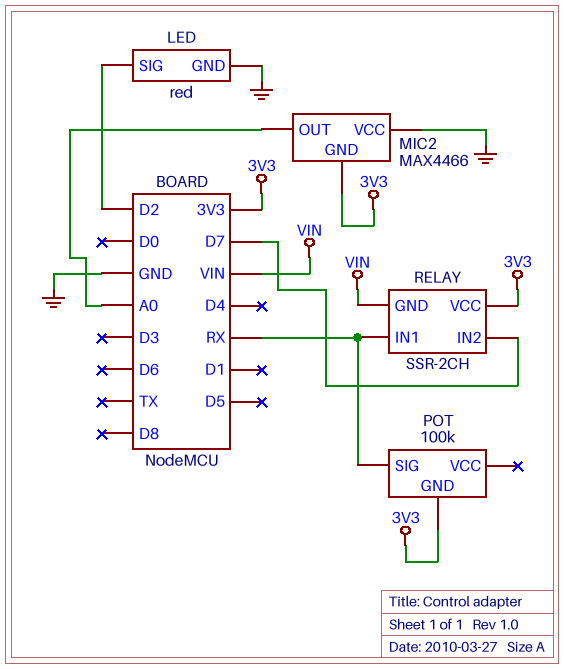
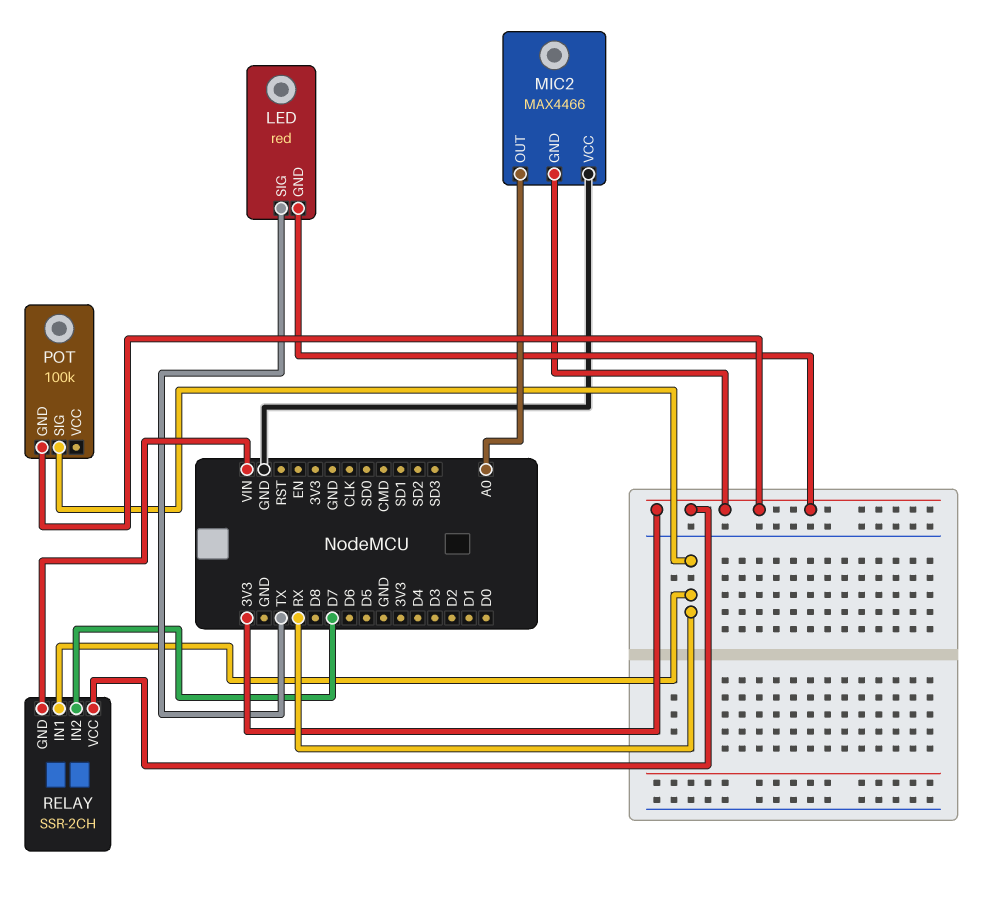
LED pin GND: GND -> 3V3
LED pin SIG: D2 -> TX

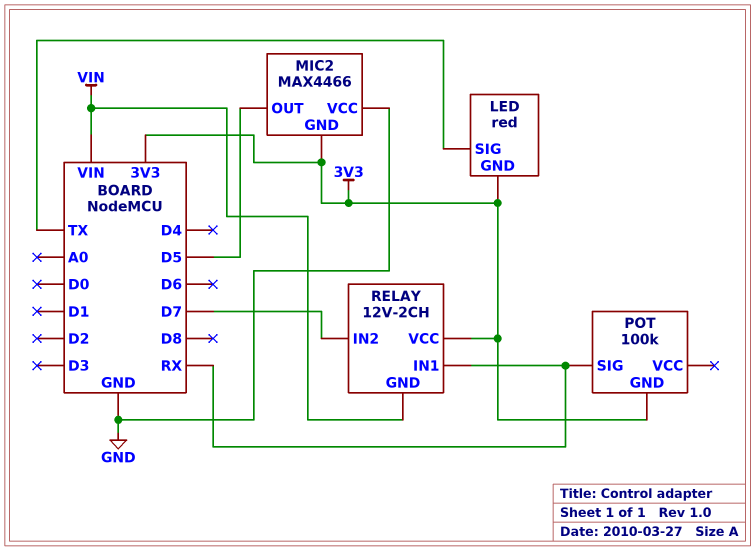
MIC2 pin OUT: A0 -> D5
RELAY: SSR-2CH -> 12V-2CH

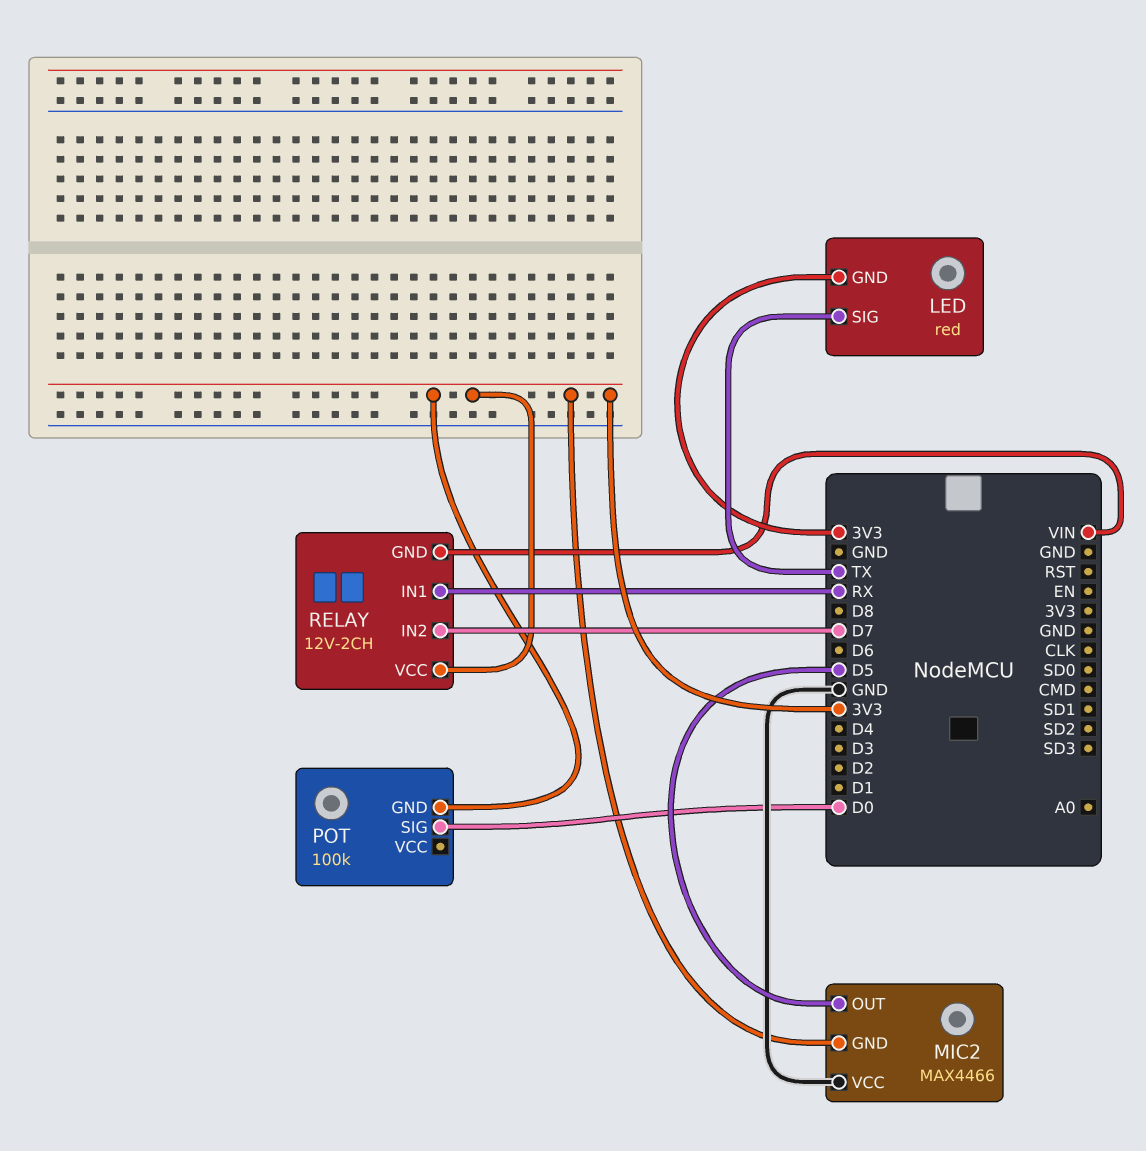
POT pin SIG: RX -> D0

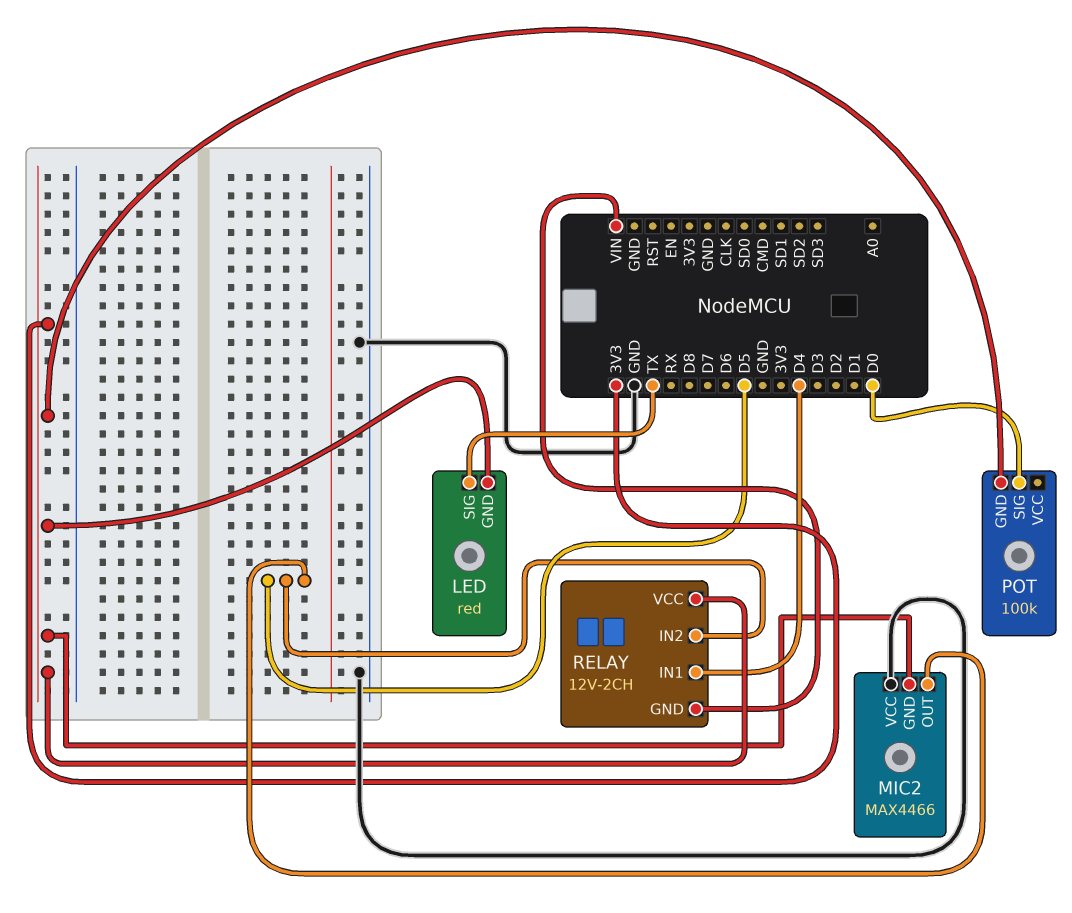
RELAY pin IN1: RX -> D4
RELAY pin IN2: D7 -> D5

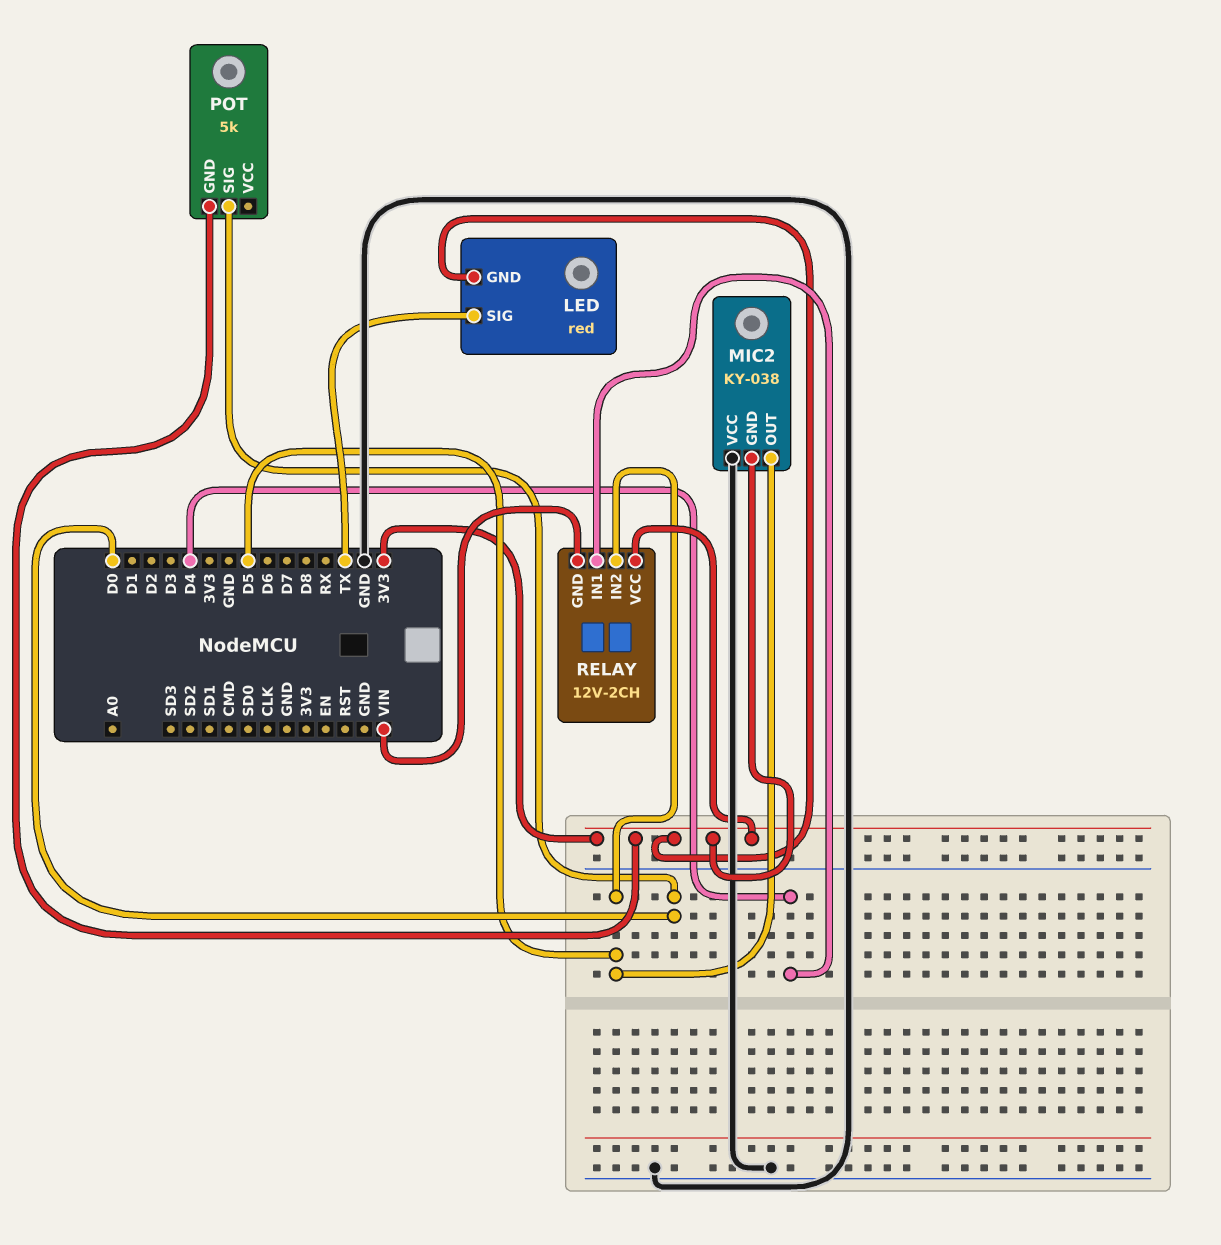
MIC2: MAX4466 -> KY-038
POT: 100k -> 5k

